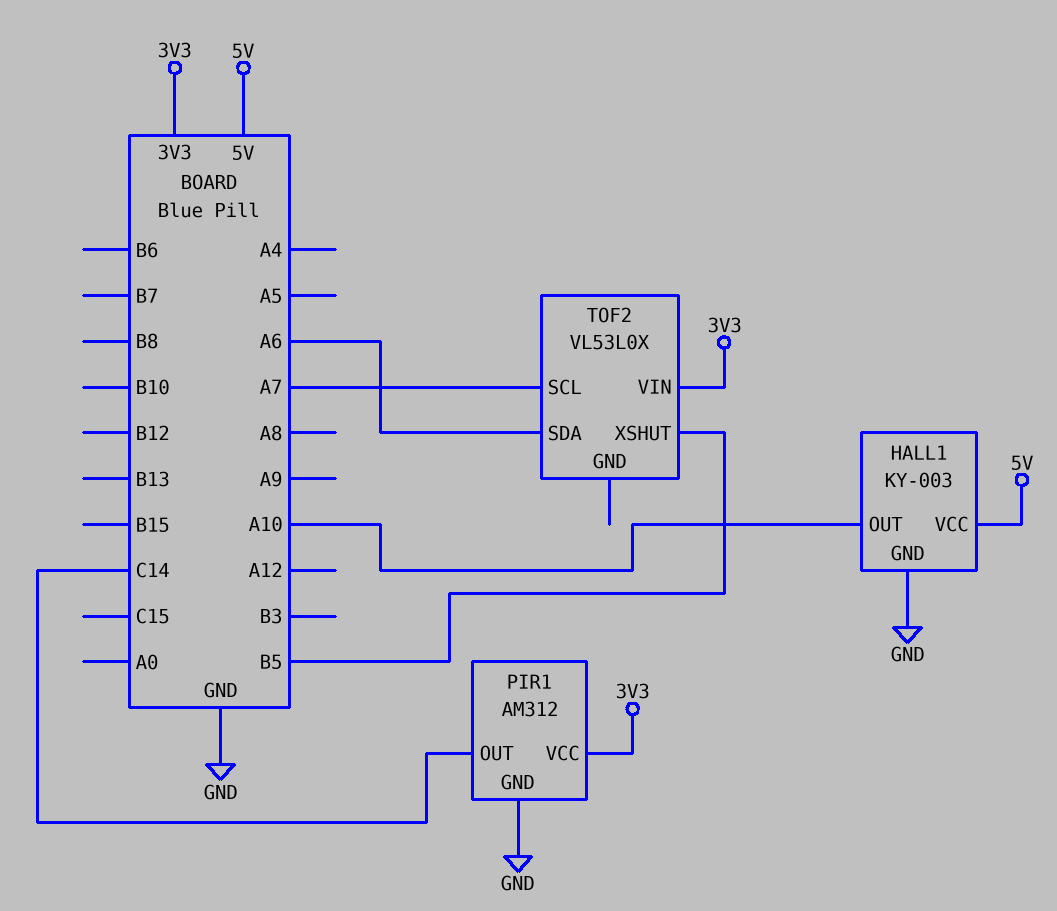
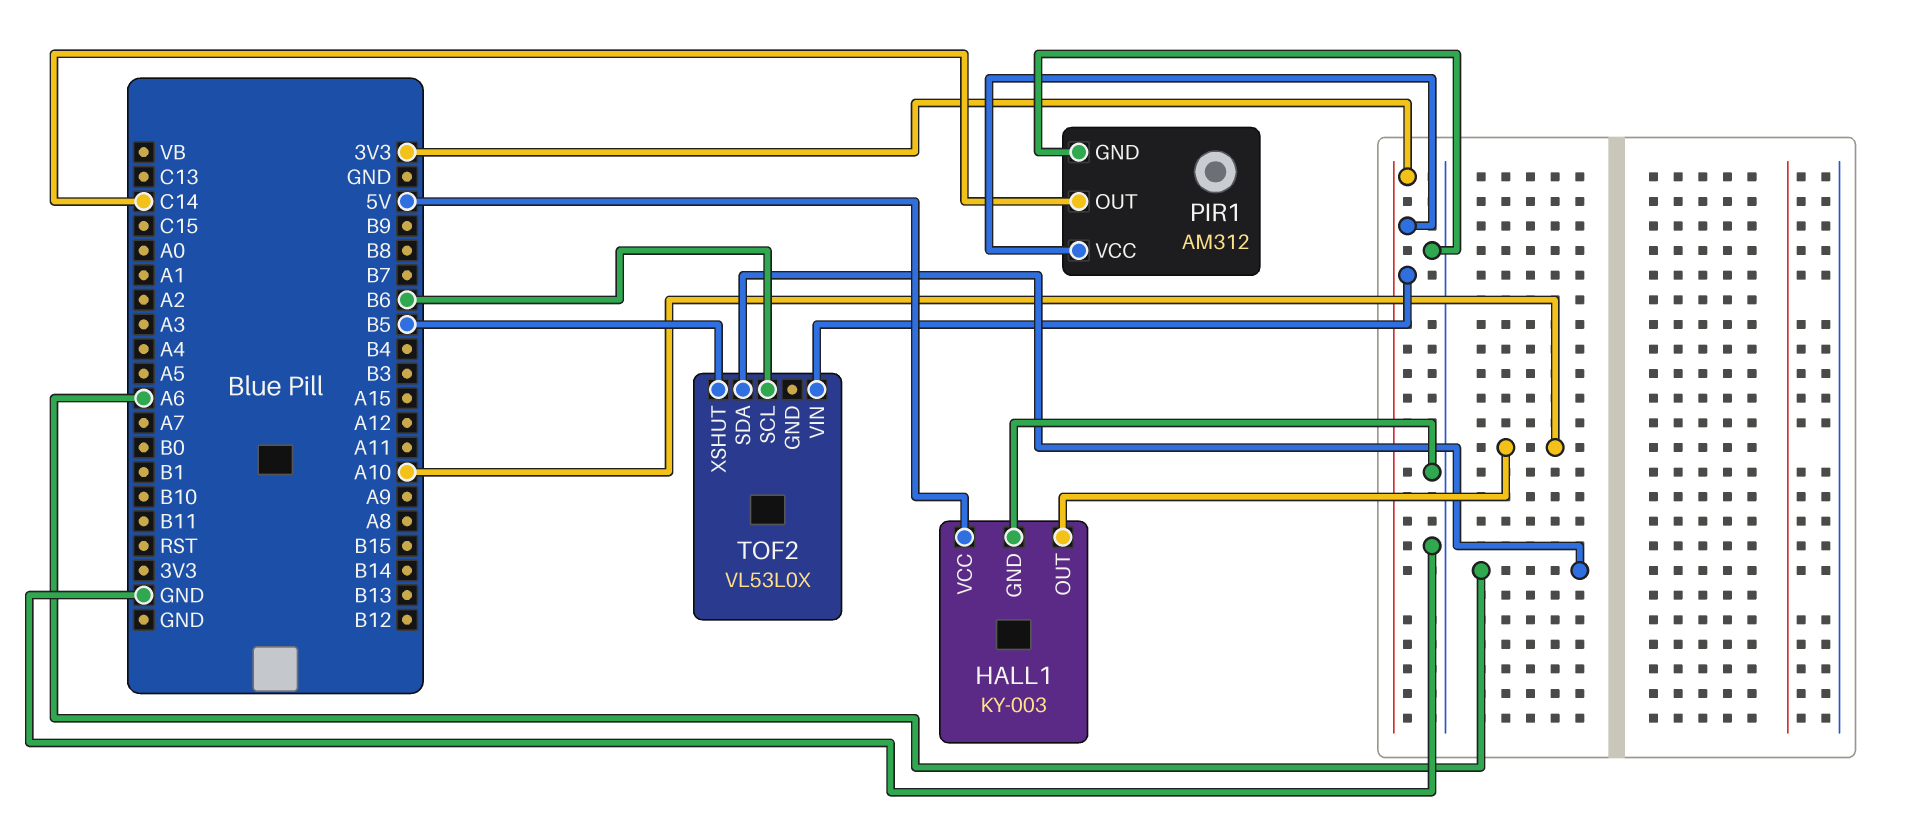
TOF2 pin SCL: A7 -> B6

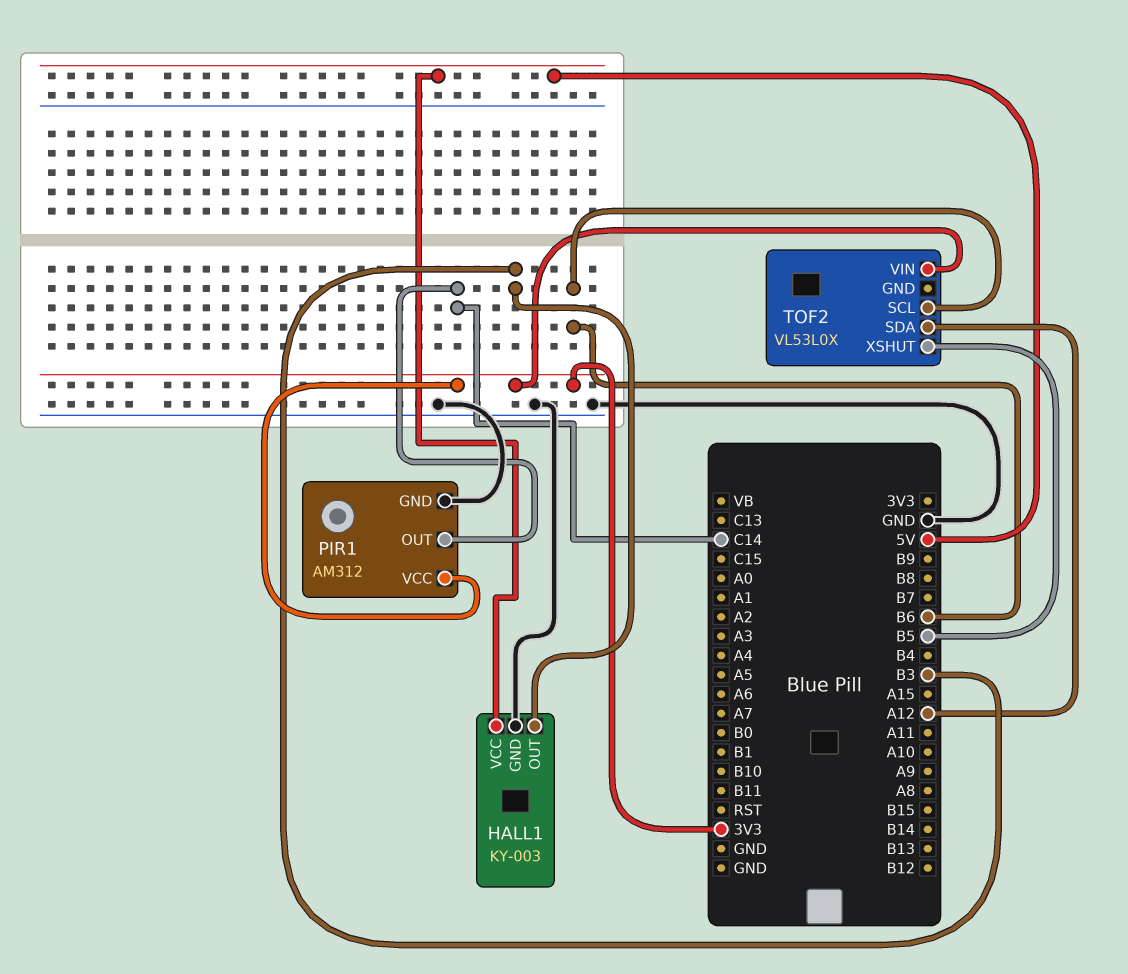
HALL1 pin OUT: A10 -> B3
TOF2 pin SDA: A6 -> A12

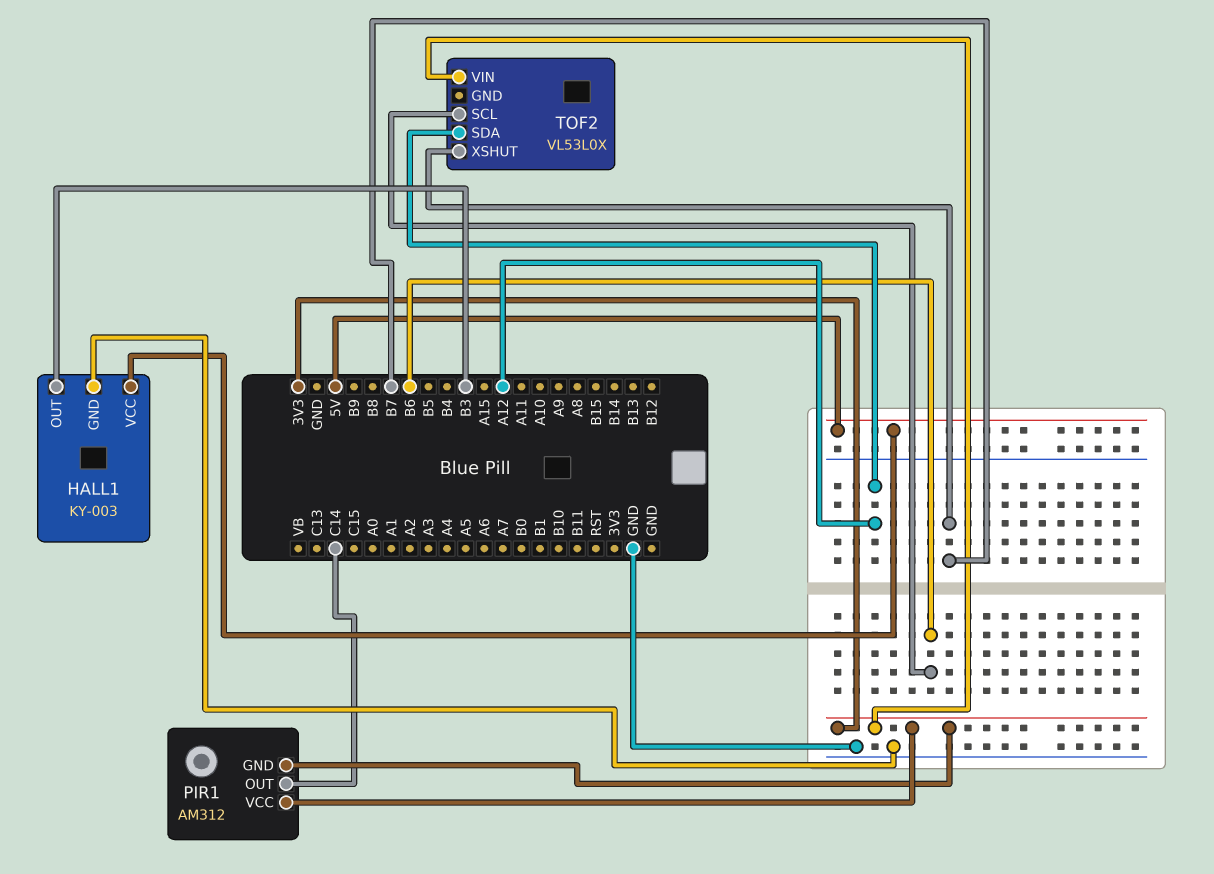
PIR1 pin GND: GND -> 3V3
TOF2 pin XSHUT: B5 -> B7

